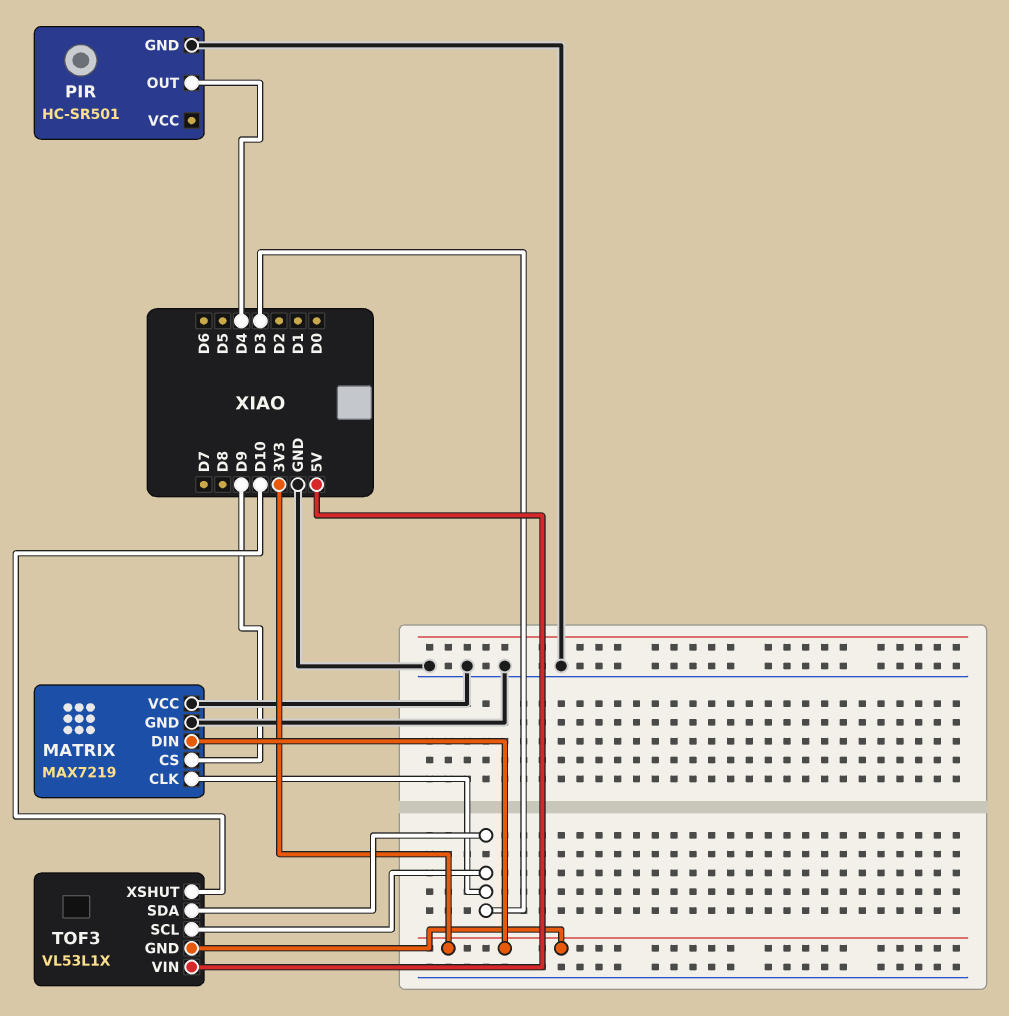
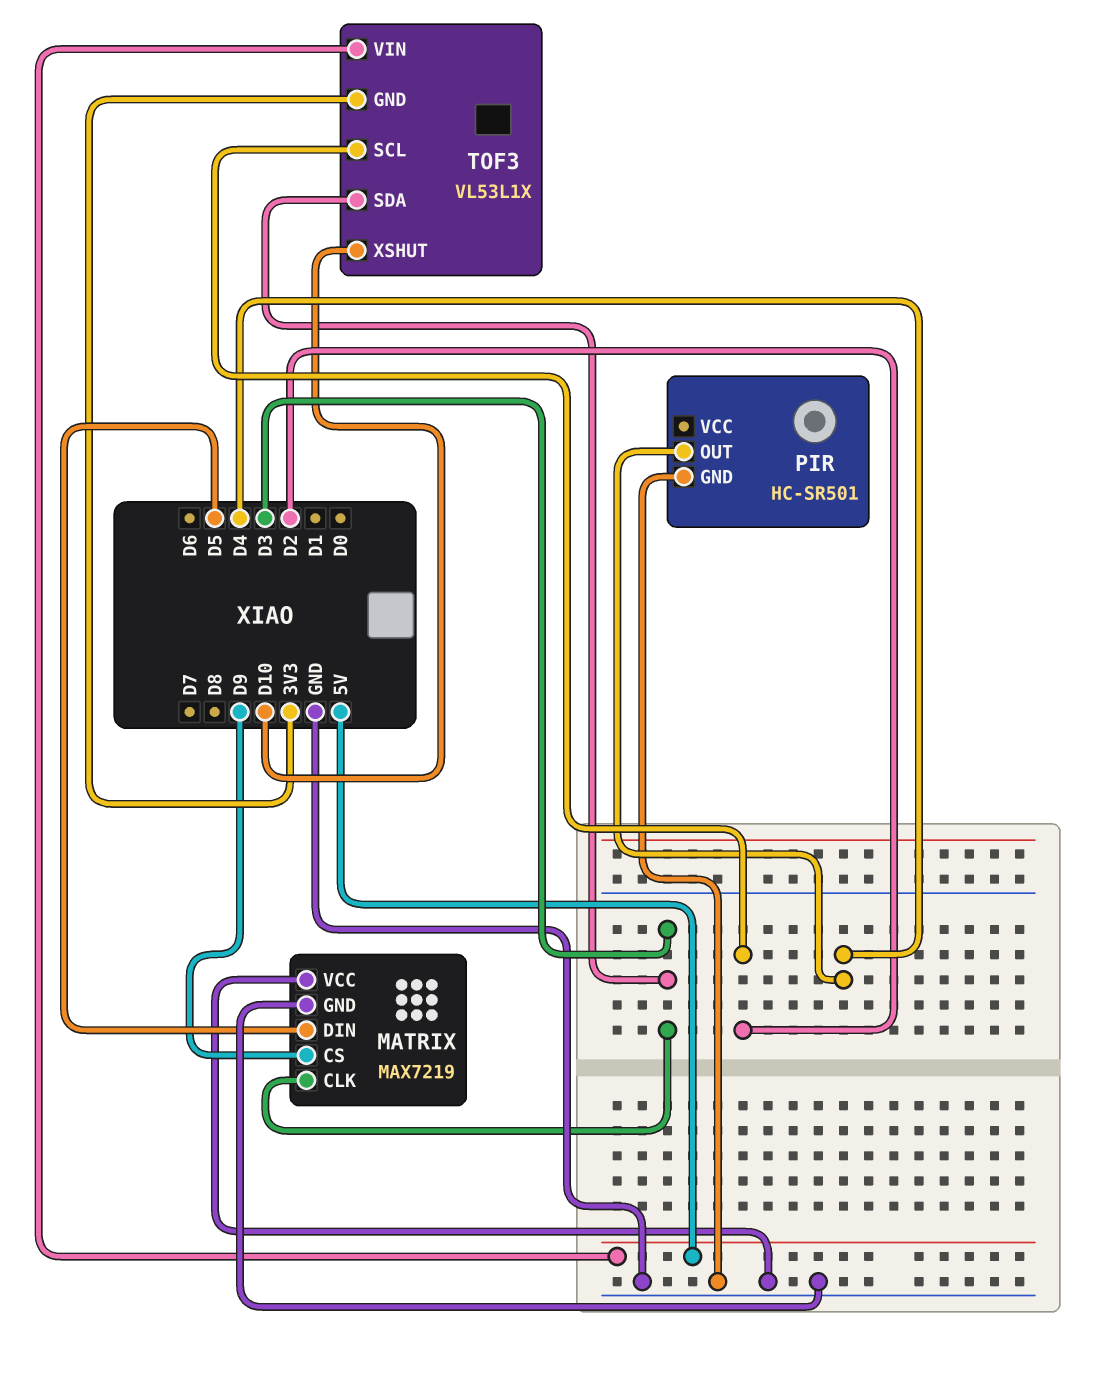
MATRIX pin DIN: 3V3 -> D5
TOF3 pin SCL: D3 -> D2

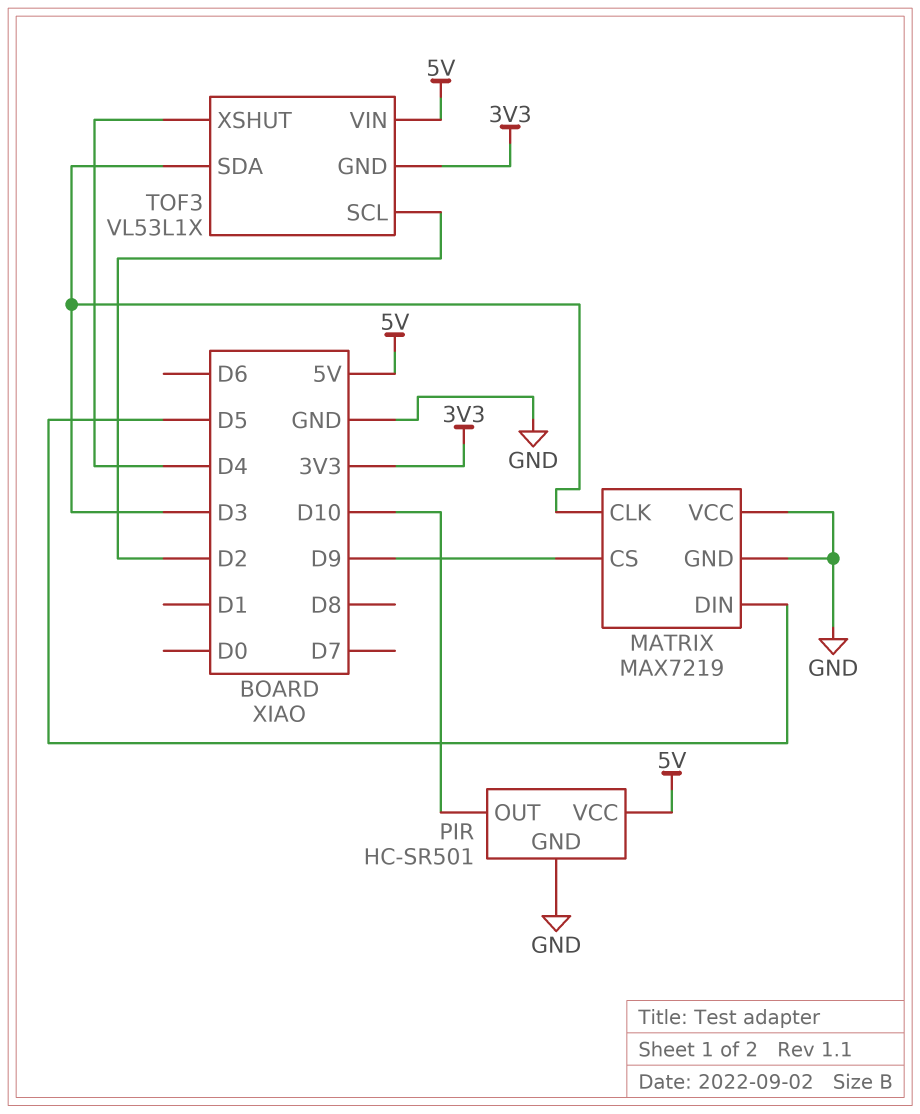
PIR pin OUT: D4 -> D10
PIR pin VCC: none -> 5V
TOF3 pin XSHUT: D10 -> D4

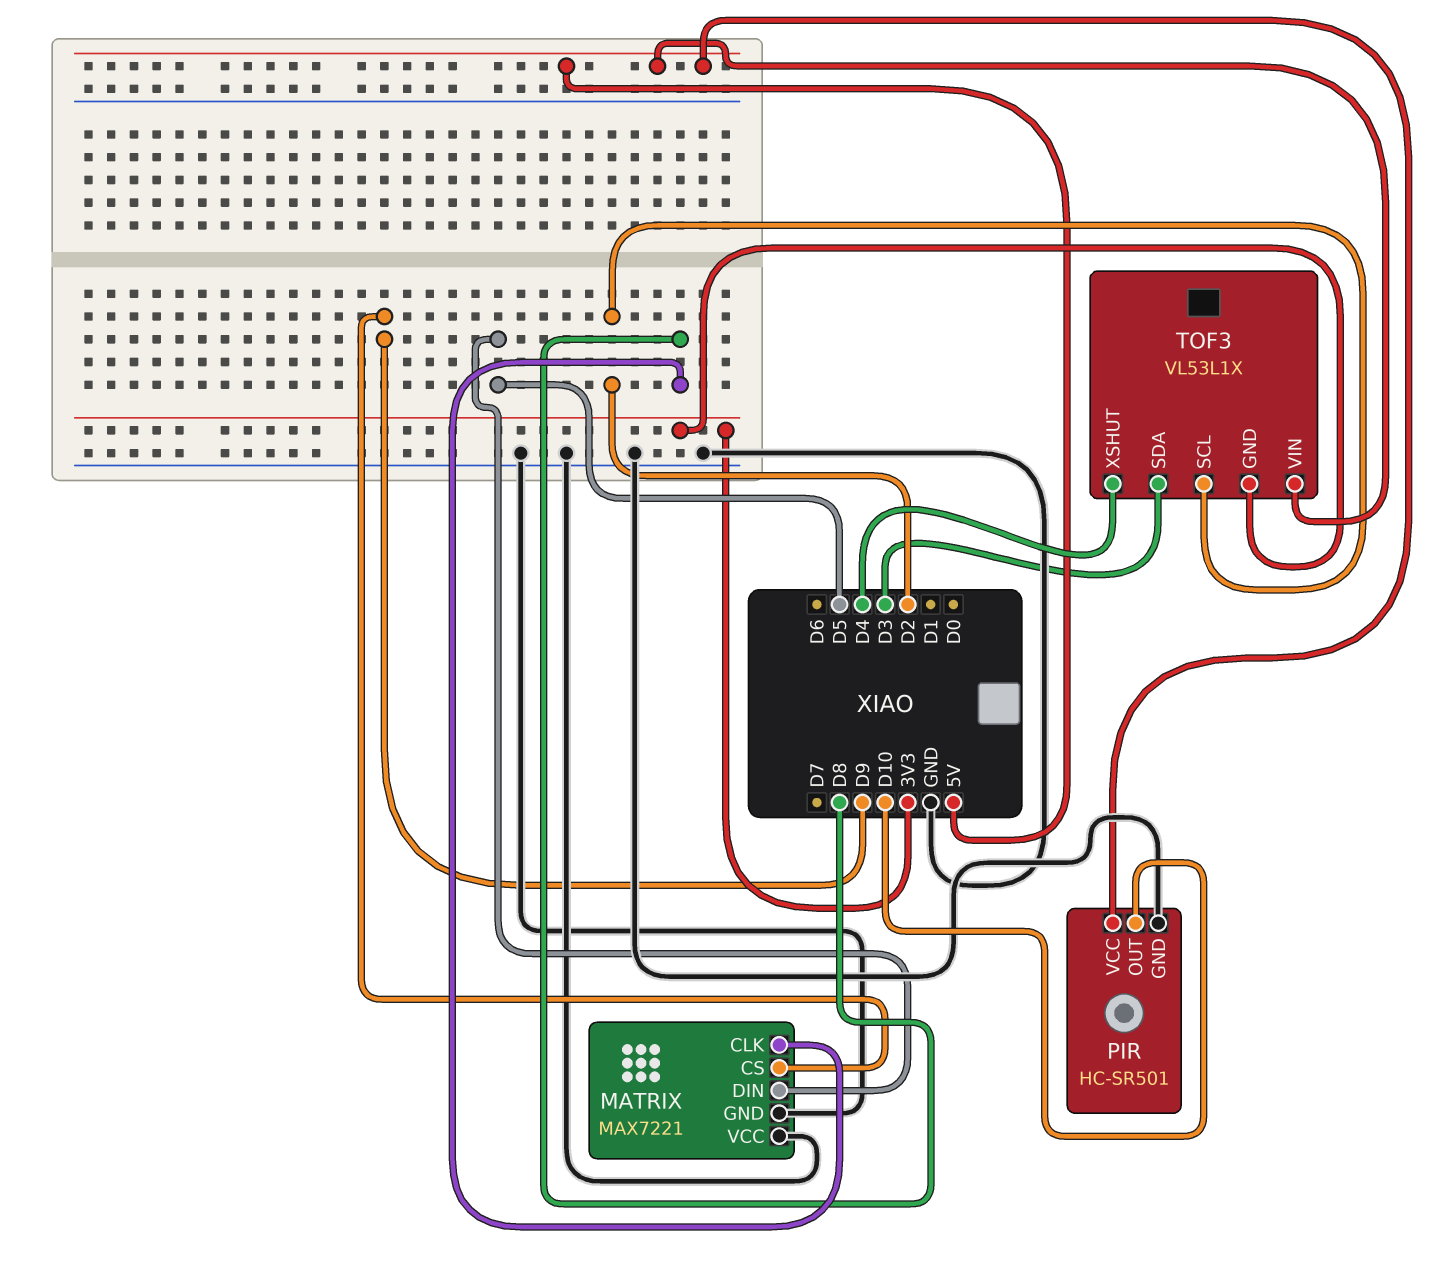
MATRIX: MAX7219 -> MAX7221
MATRIX pin CLK: D3 -> D8

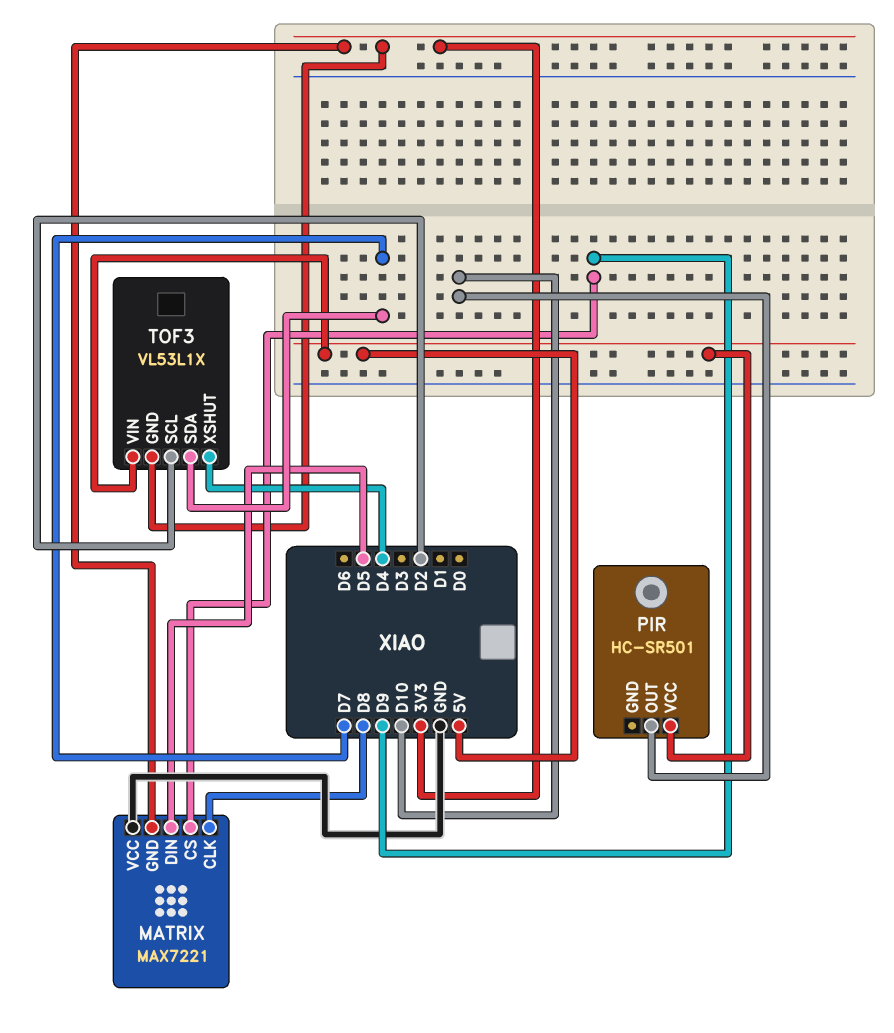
MATRIX pin GND: GND -> 3V3
PIR pin GND: GND -> none
TOF3 pin SDA: D3 -> D7

